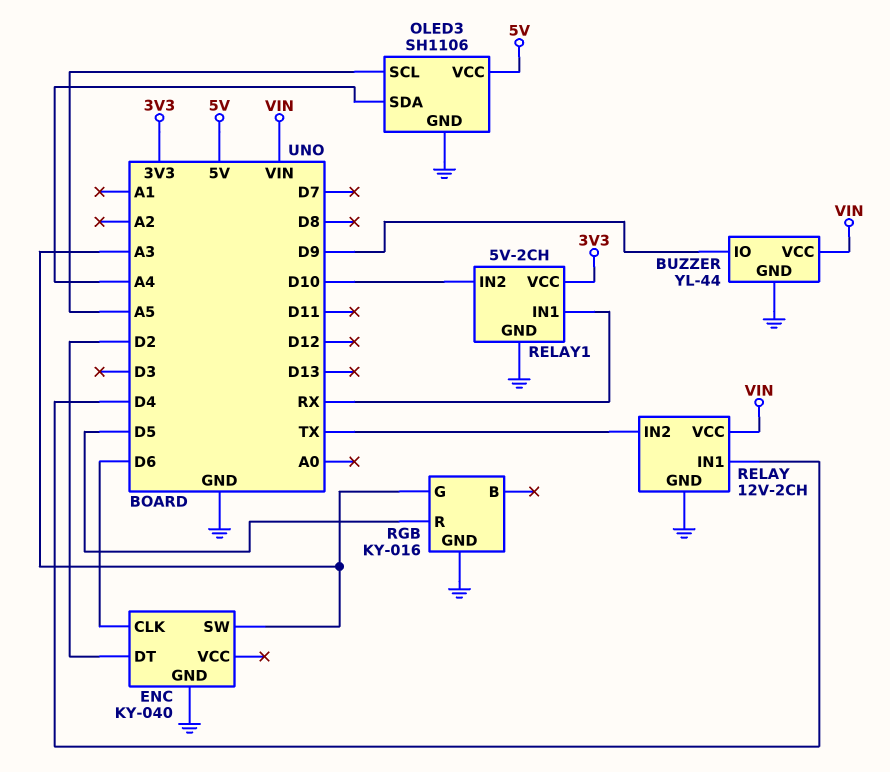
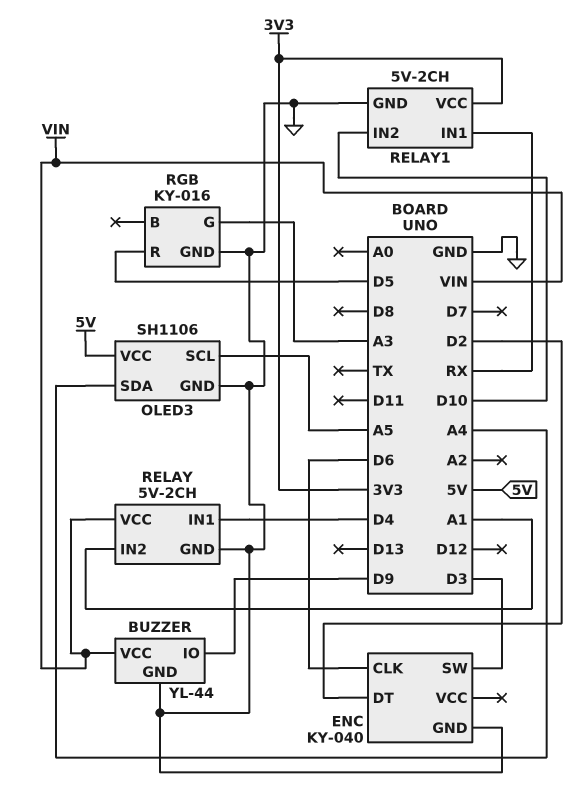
ENC pin SW: A3 -> D3
RELAY: 12V-2CH -> 5V-2CH
RELAY pin IN2: TX -> A1

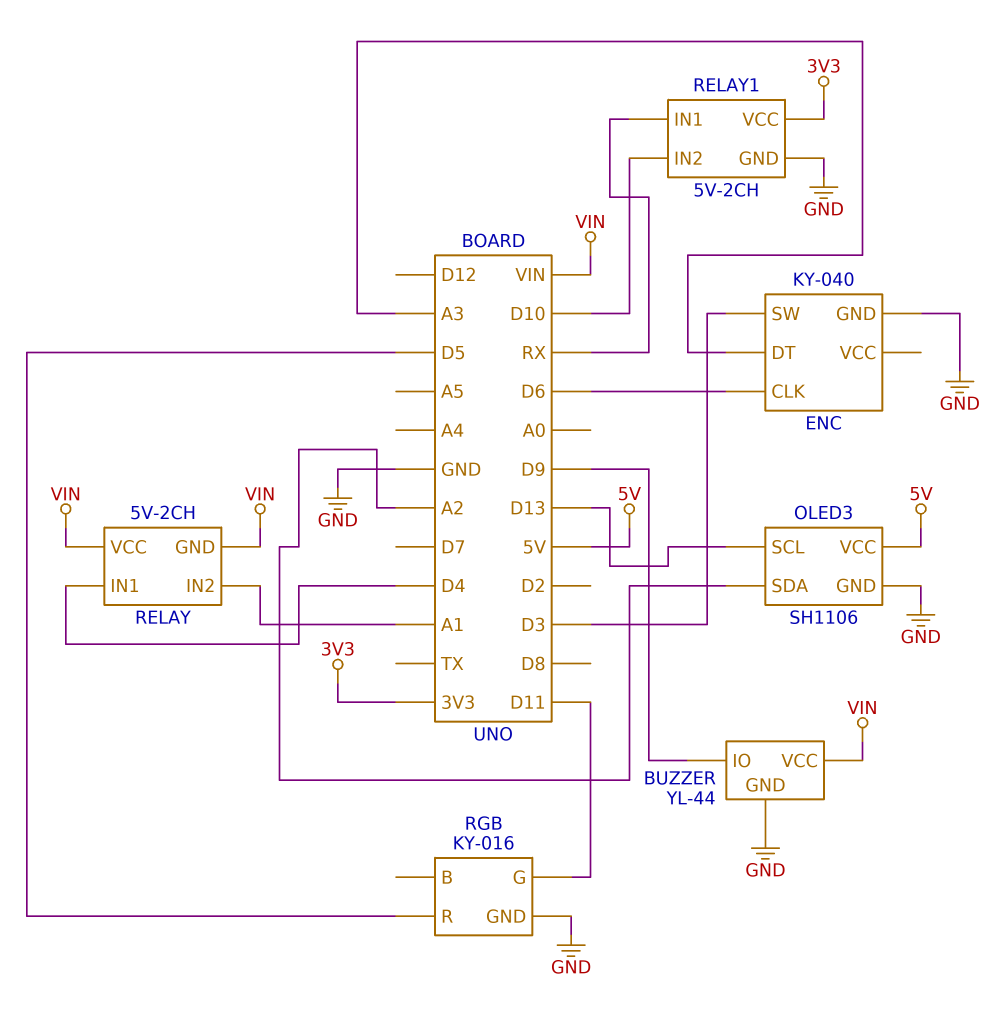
ENC pin DT: D2 -> A3
OLED3 pin SCL: A5 -> D13
OLED3 pin SDA: A4 -> A2
RELAY pin GND: GND -> VIN
RGB pin G: A3 -> D11

